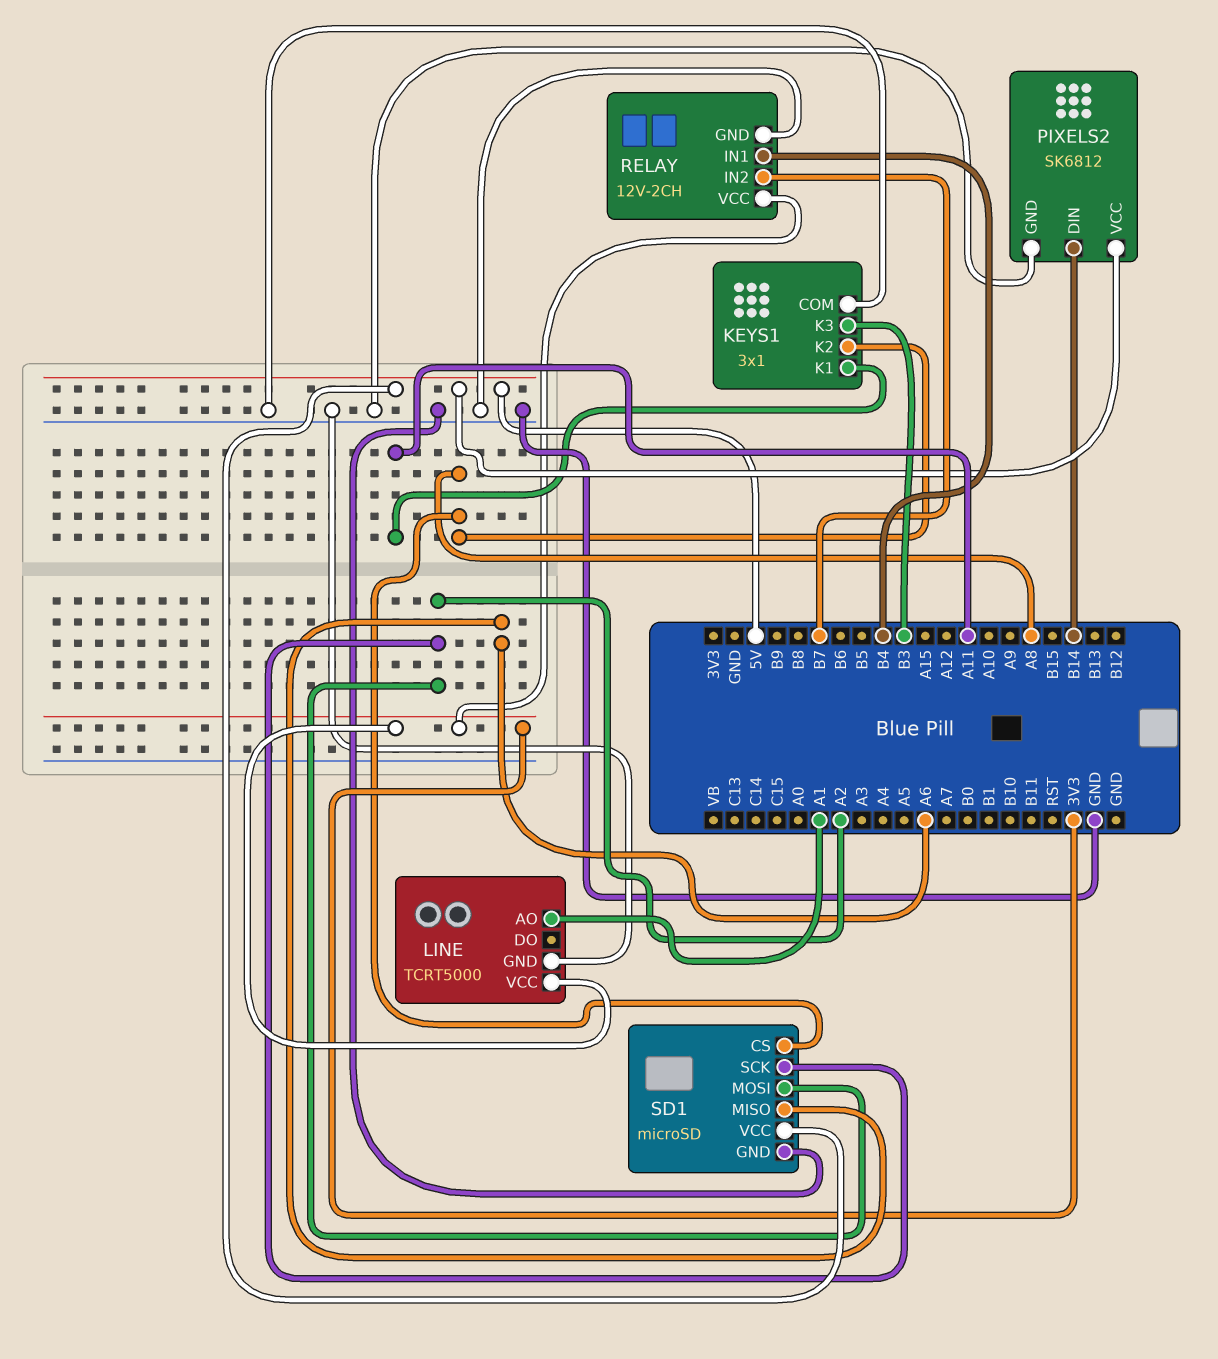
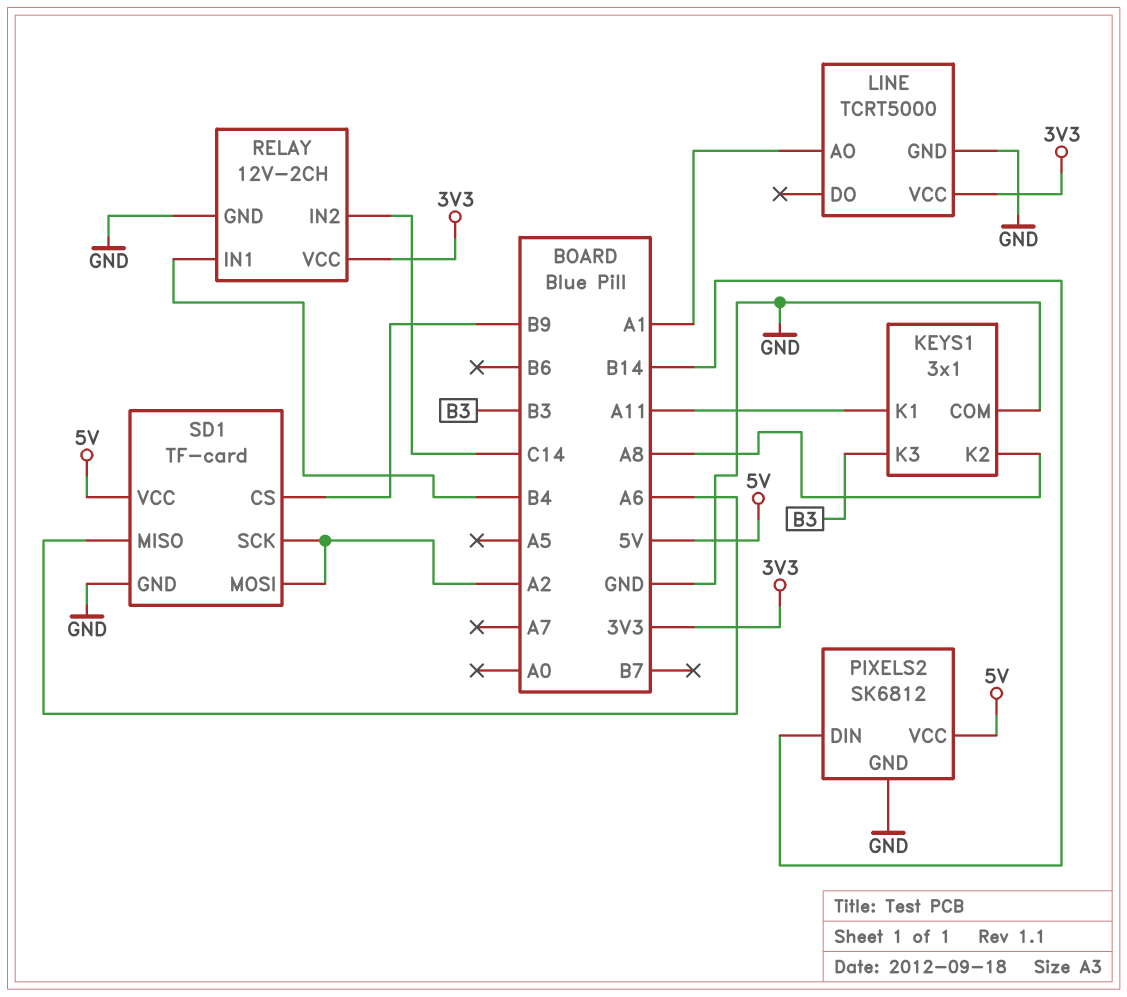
RELAY pin IN2: B7 -> C14
SD1: microSD -> TF-card
SD1 pin CS: A8 -> B9

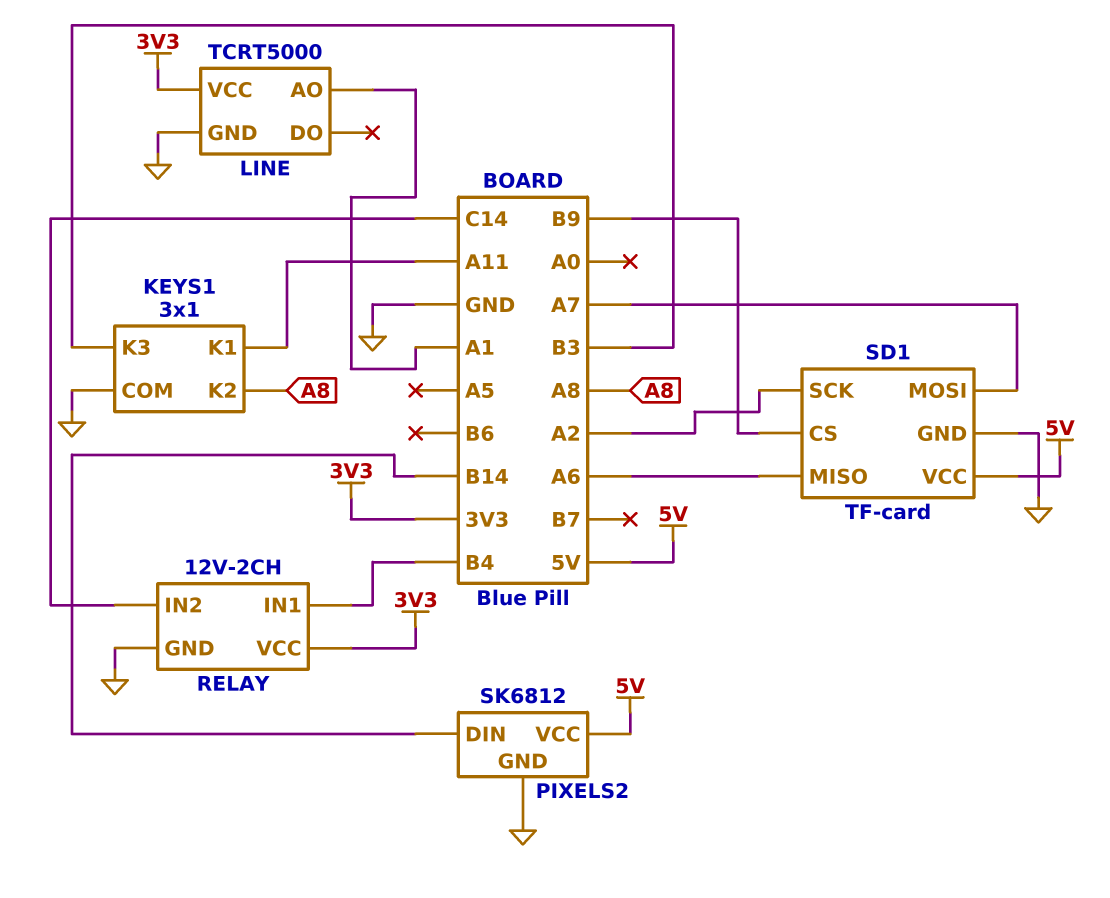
SD1 pin MOSI: A2 -> A7

